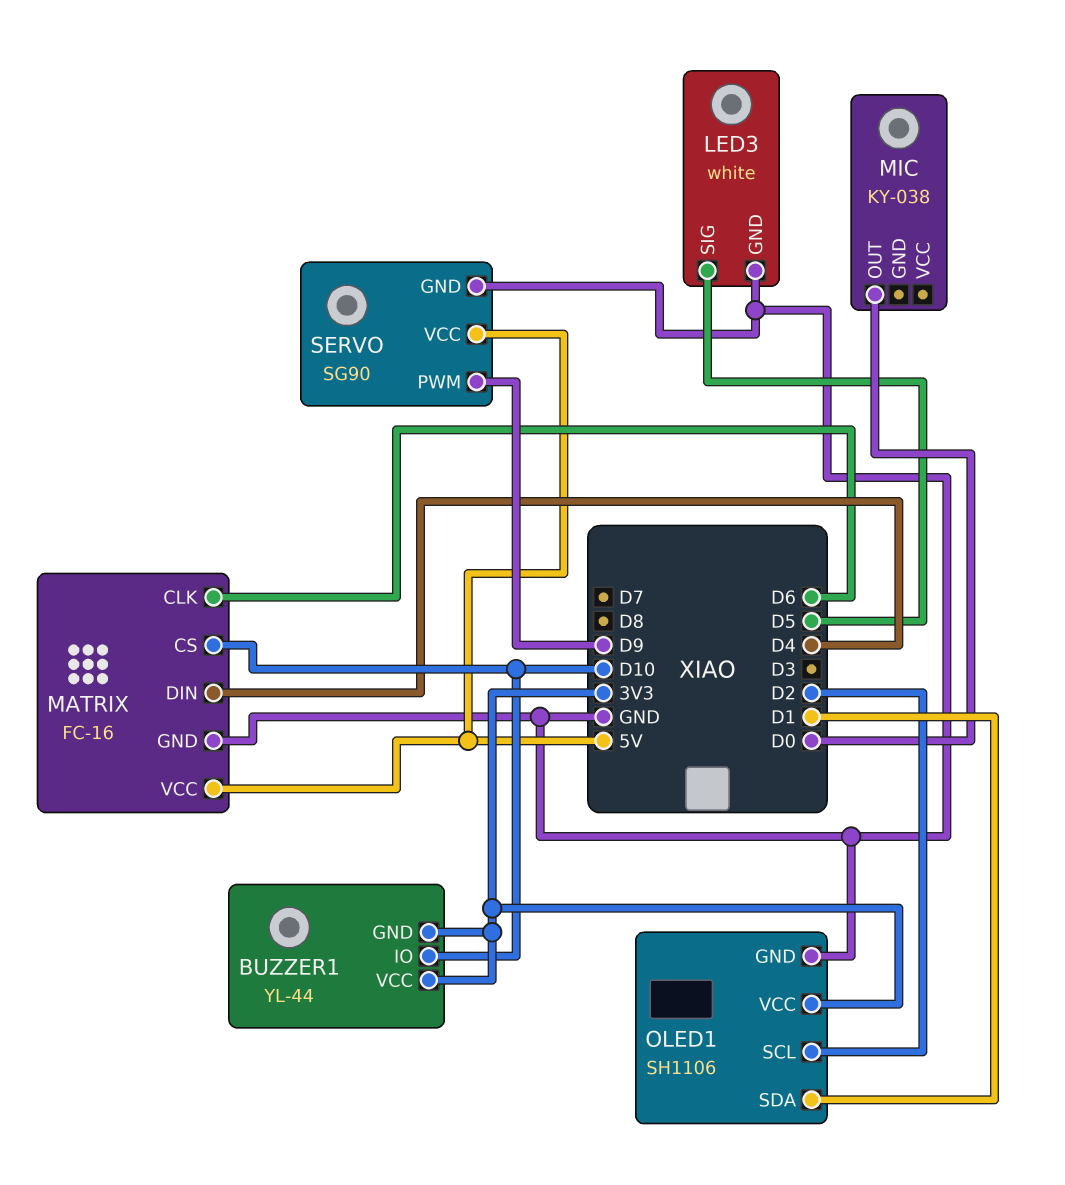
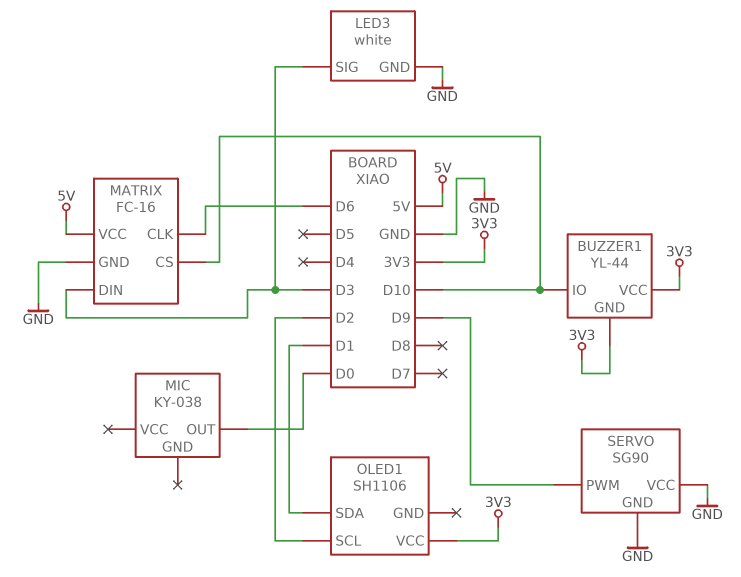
LED3 pin SIG: D5 -> D3
MATRIX pin DIN: D4 -> D3
OLED1 pin GND: GND -> none
SERVO pin VCC: 5V -> GND

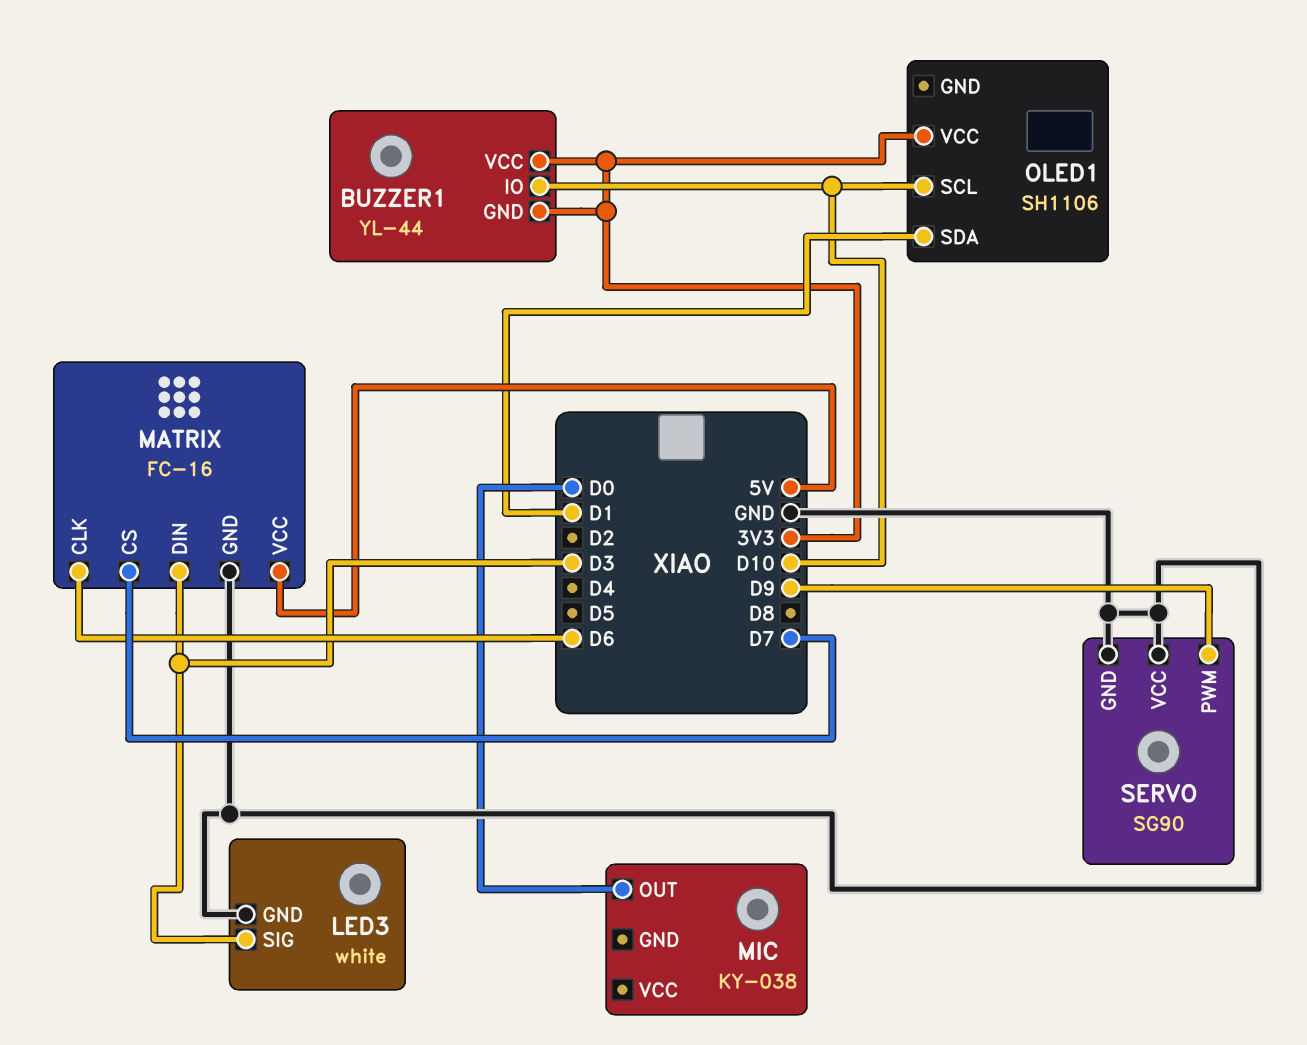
MATRIX pin CS: D10 -> D7
OLED1 pin SCL: D2 -> D10

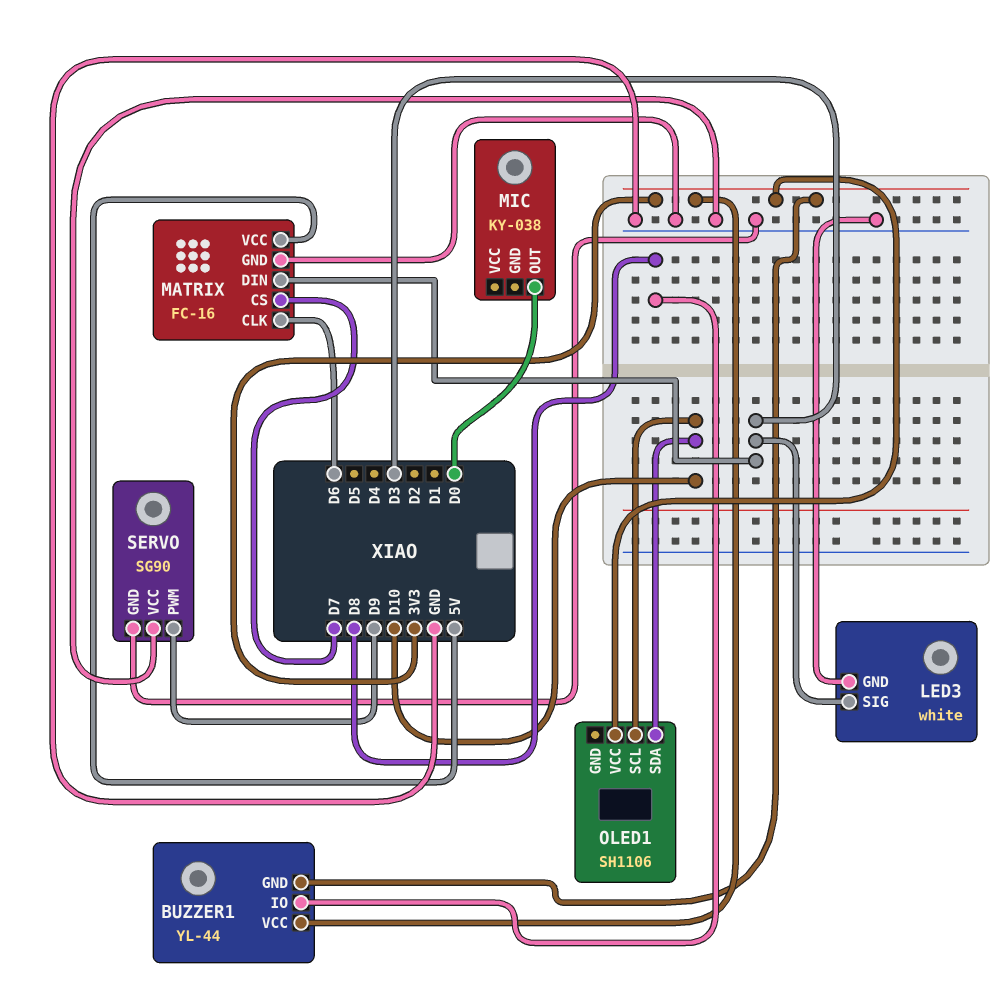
BUZZER1 pin IO: D10 -> D8
OLED1 pin SDA: D1 -> D10

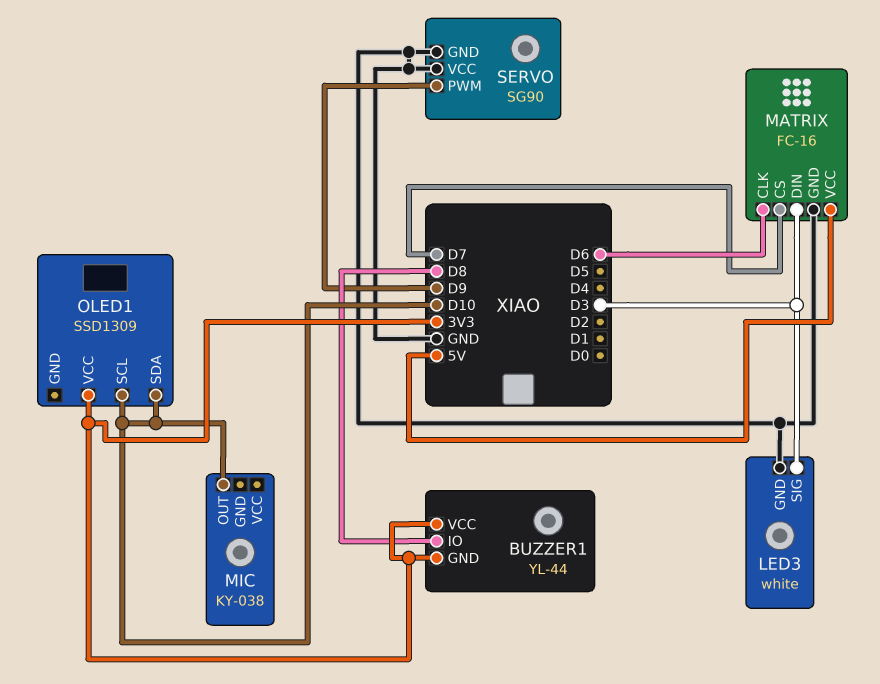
MIC pin OUT: D0 -> D10
OLED1: SH1106 -> SSD1309

